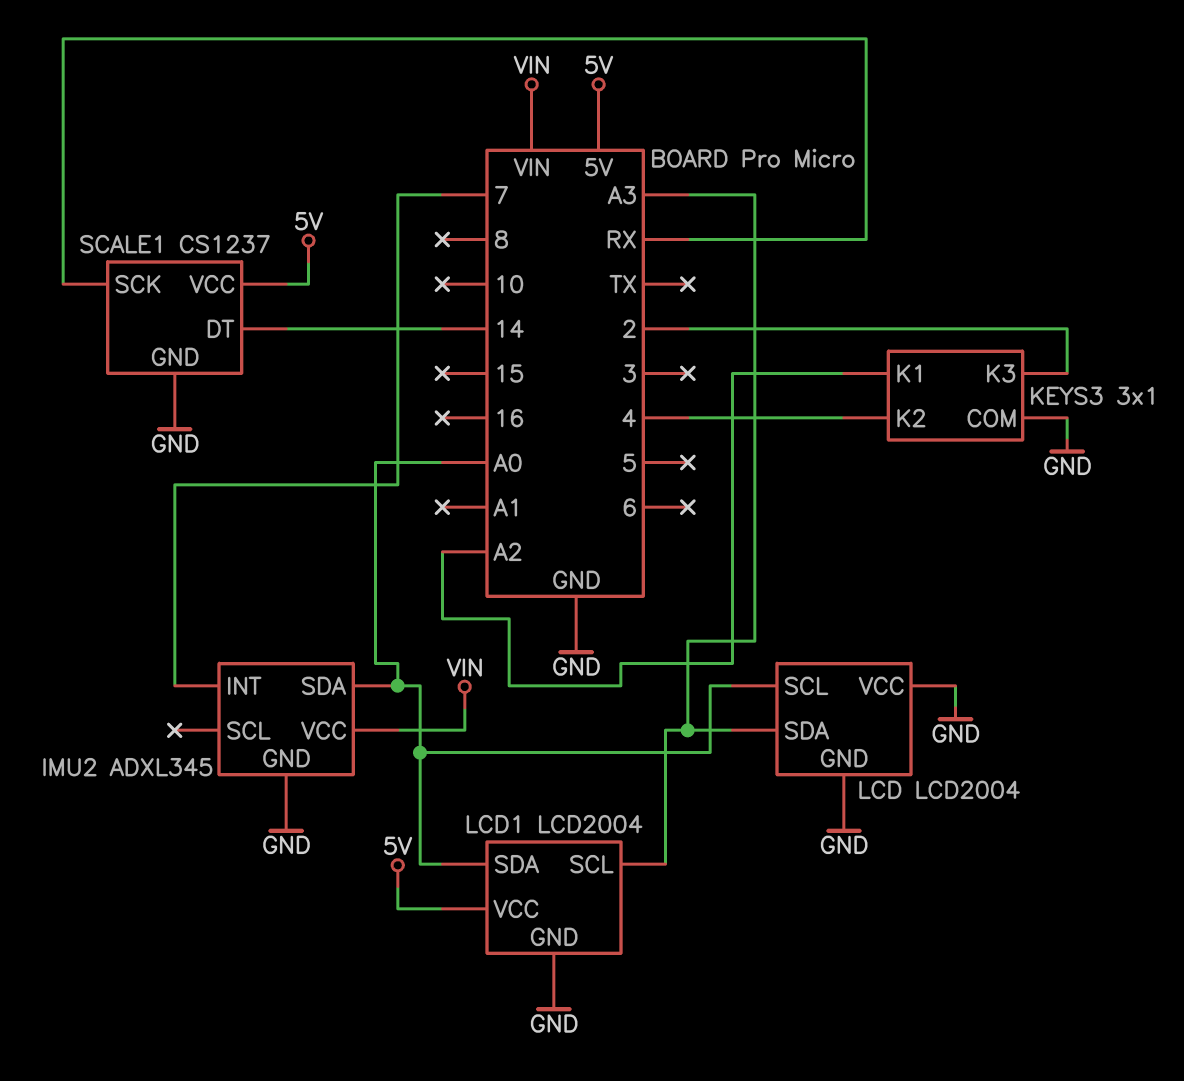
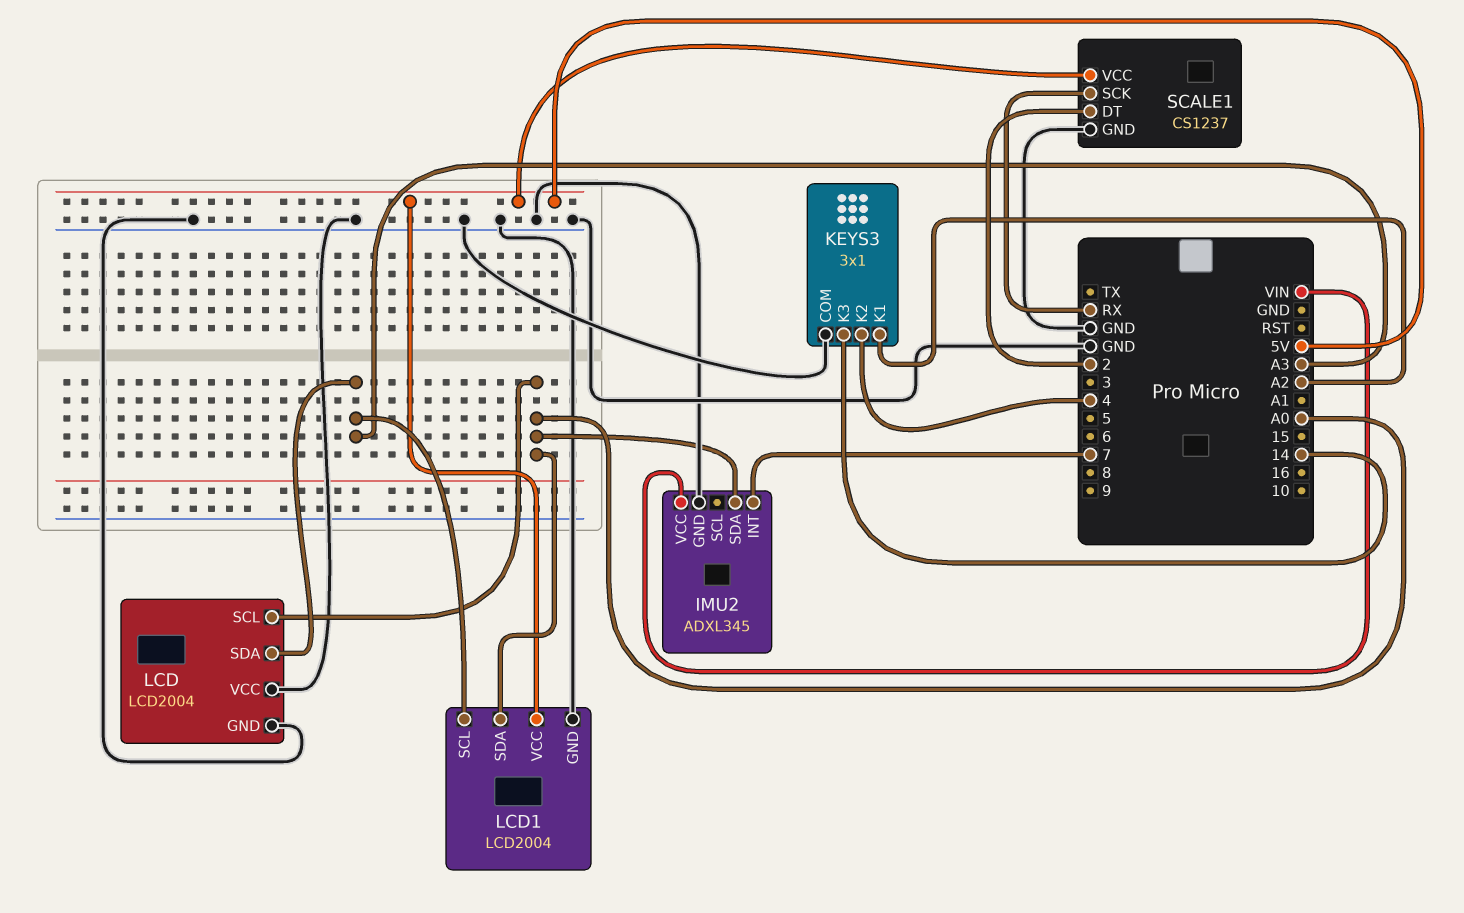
KEYS3 pin K3: 2 -> 14
SCALE1 pin DT: 14 -> 2

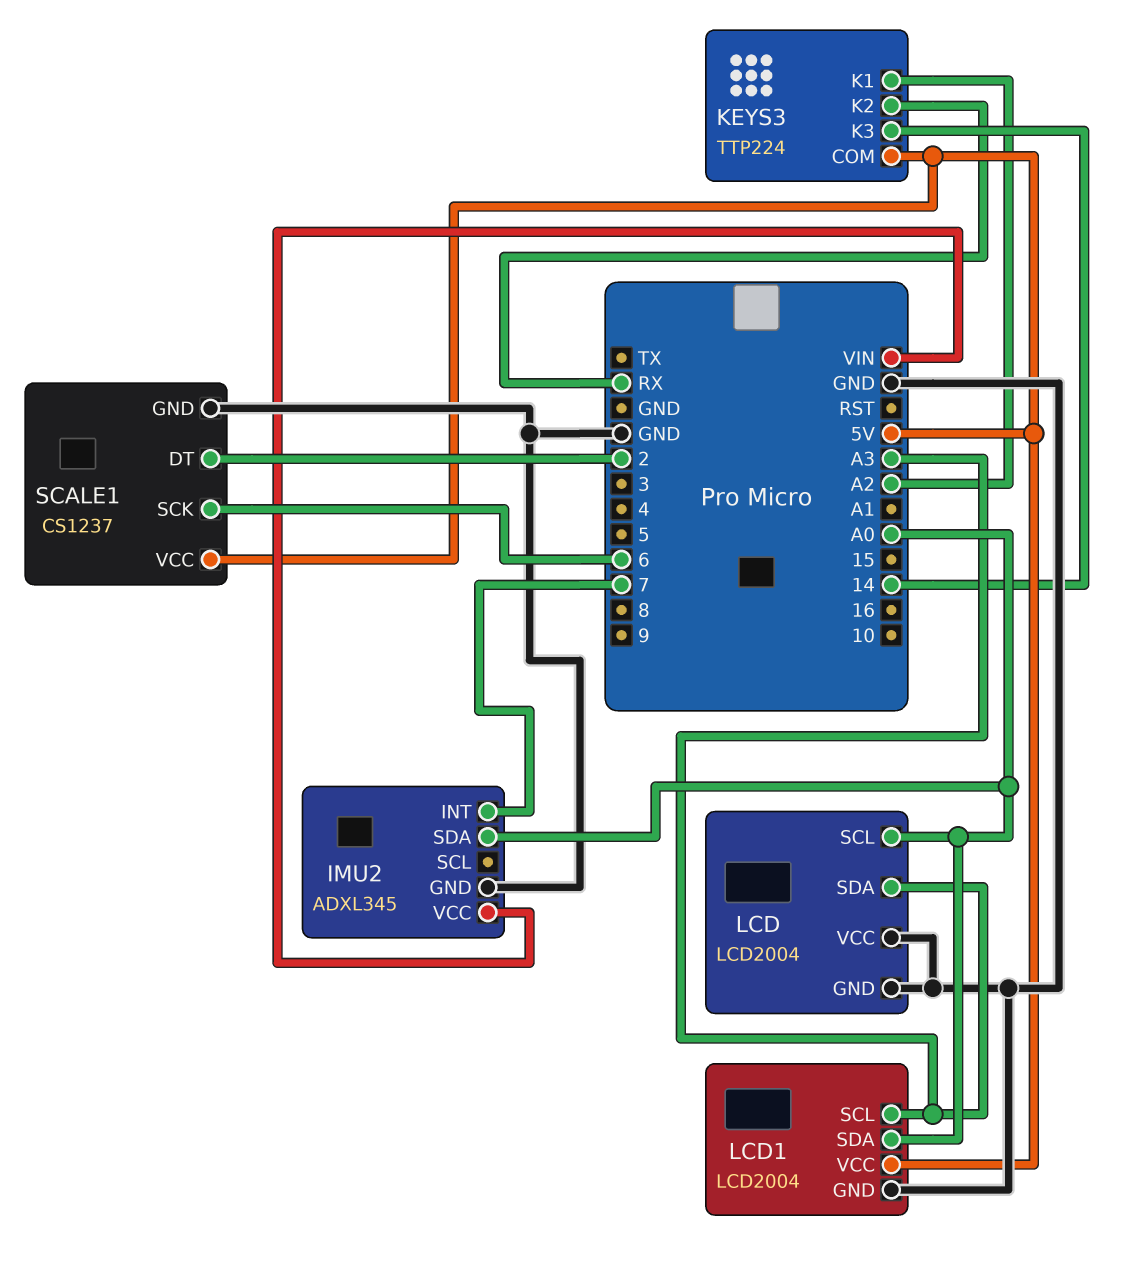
KEYS3: 3x1 -> TTP224
KEYS3 pin COM: GND -> 5V
KEYS3 pin K2: 4 -> RX
SCALE1 pin SCK: RX -> 6

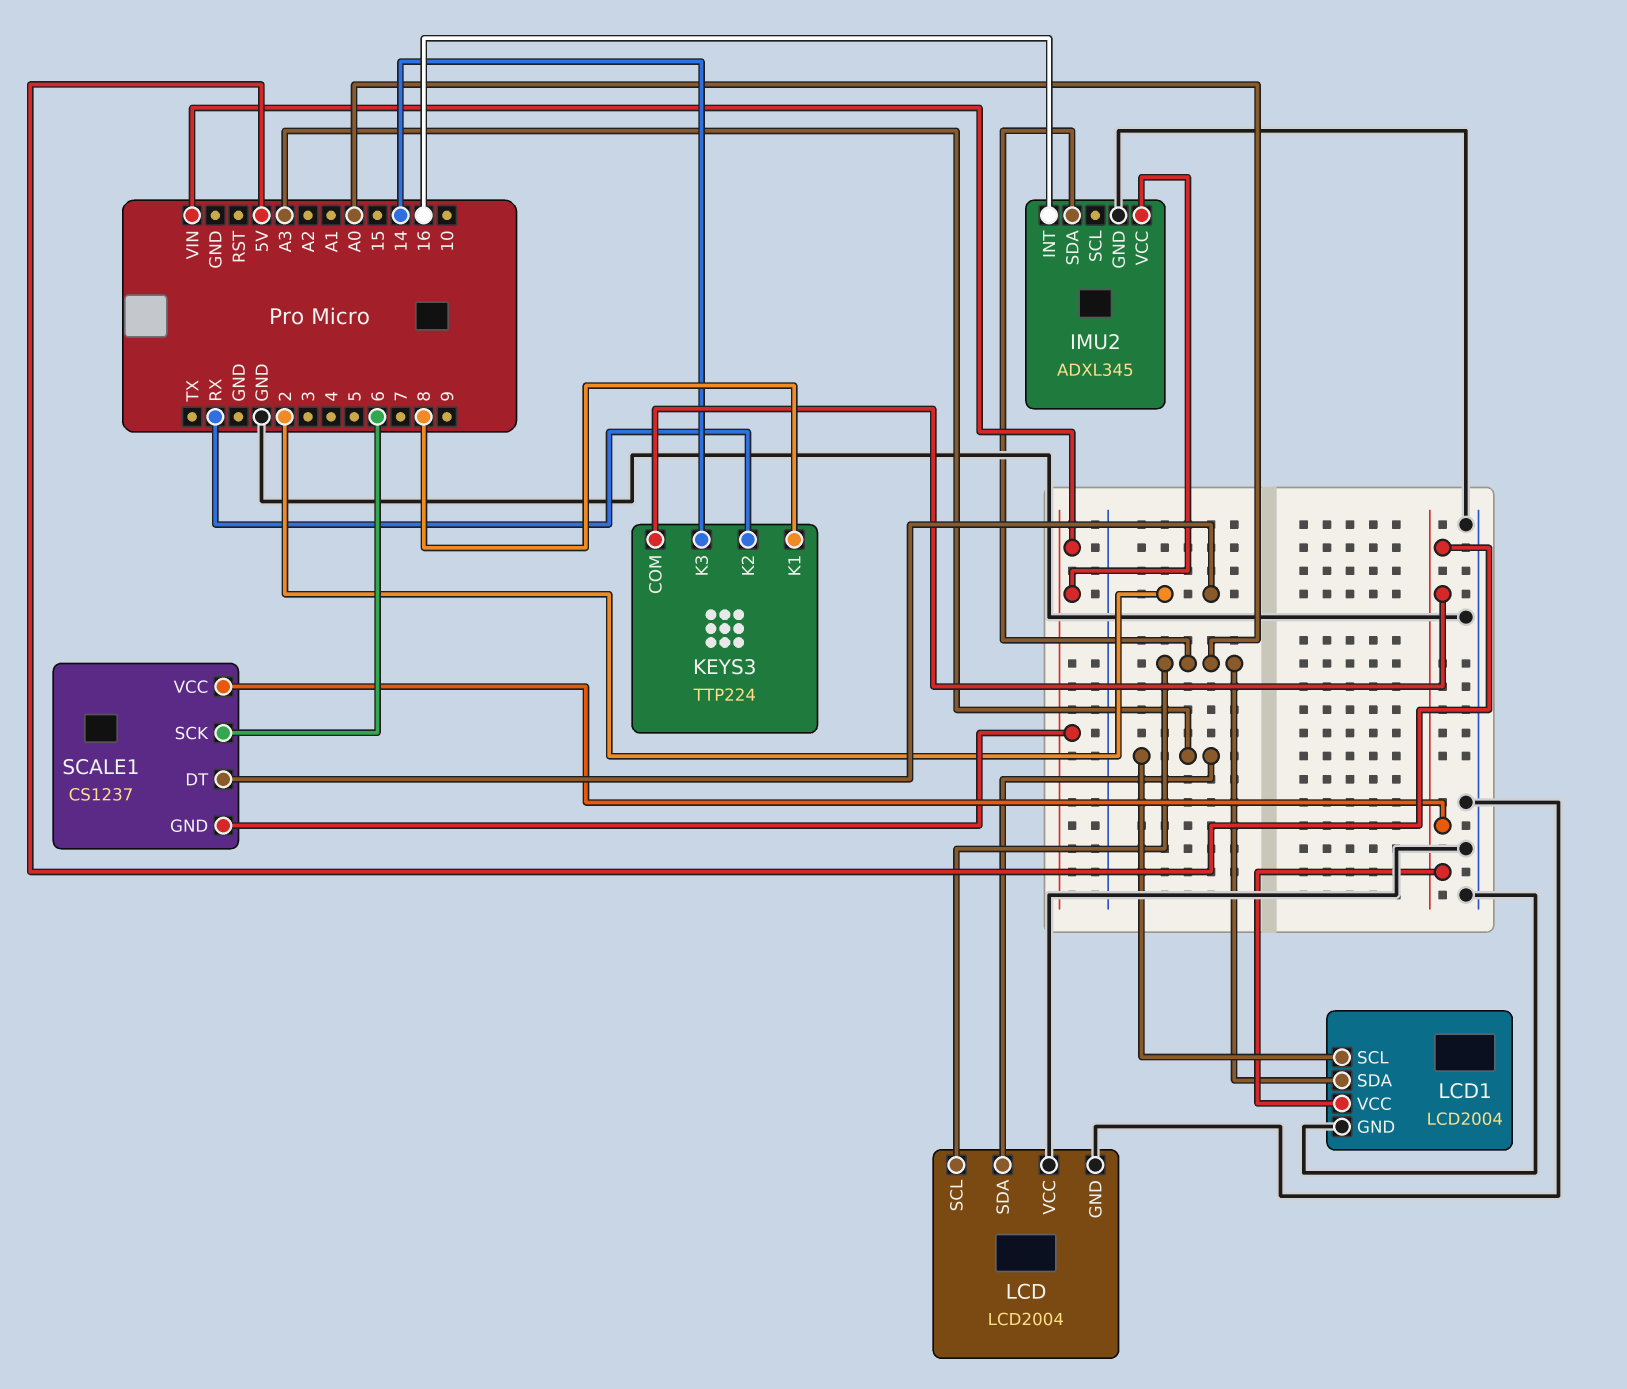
IMU2 pin INT: 7 -> 16
KEYS3 pin K1: A2 -> 8
SCALE1 pin GND: GND -> VIN

